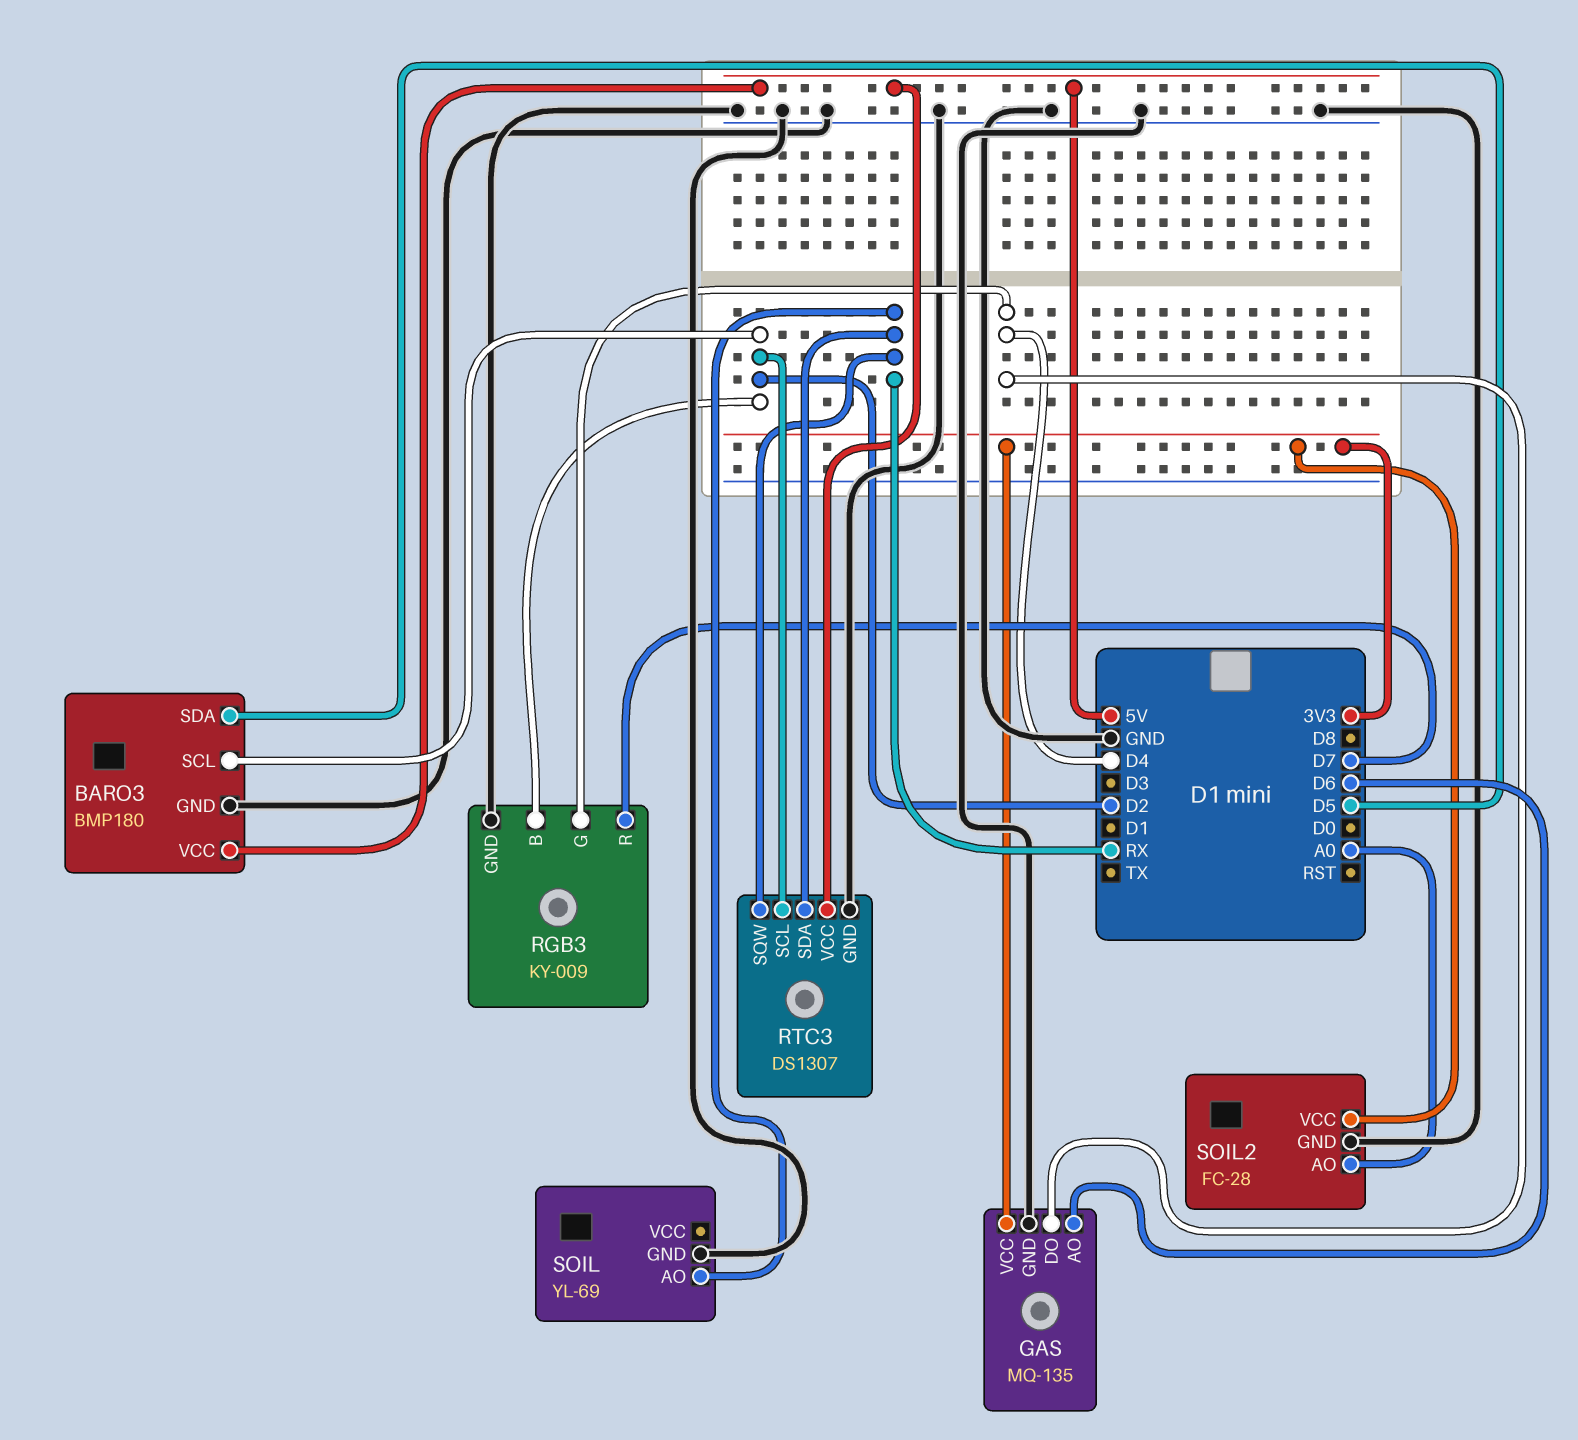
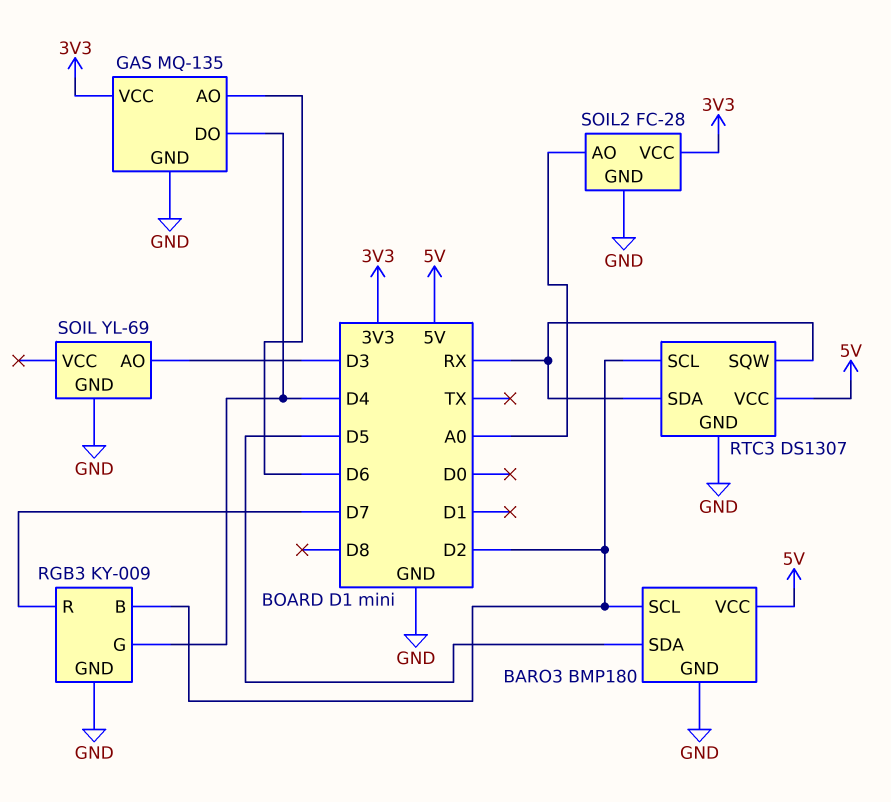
SOIL pin AO: RX -> D3

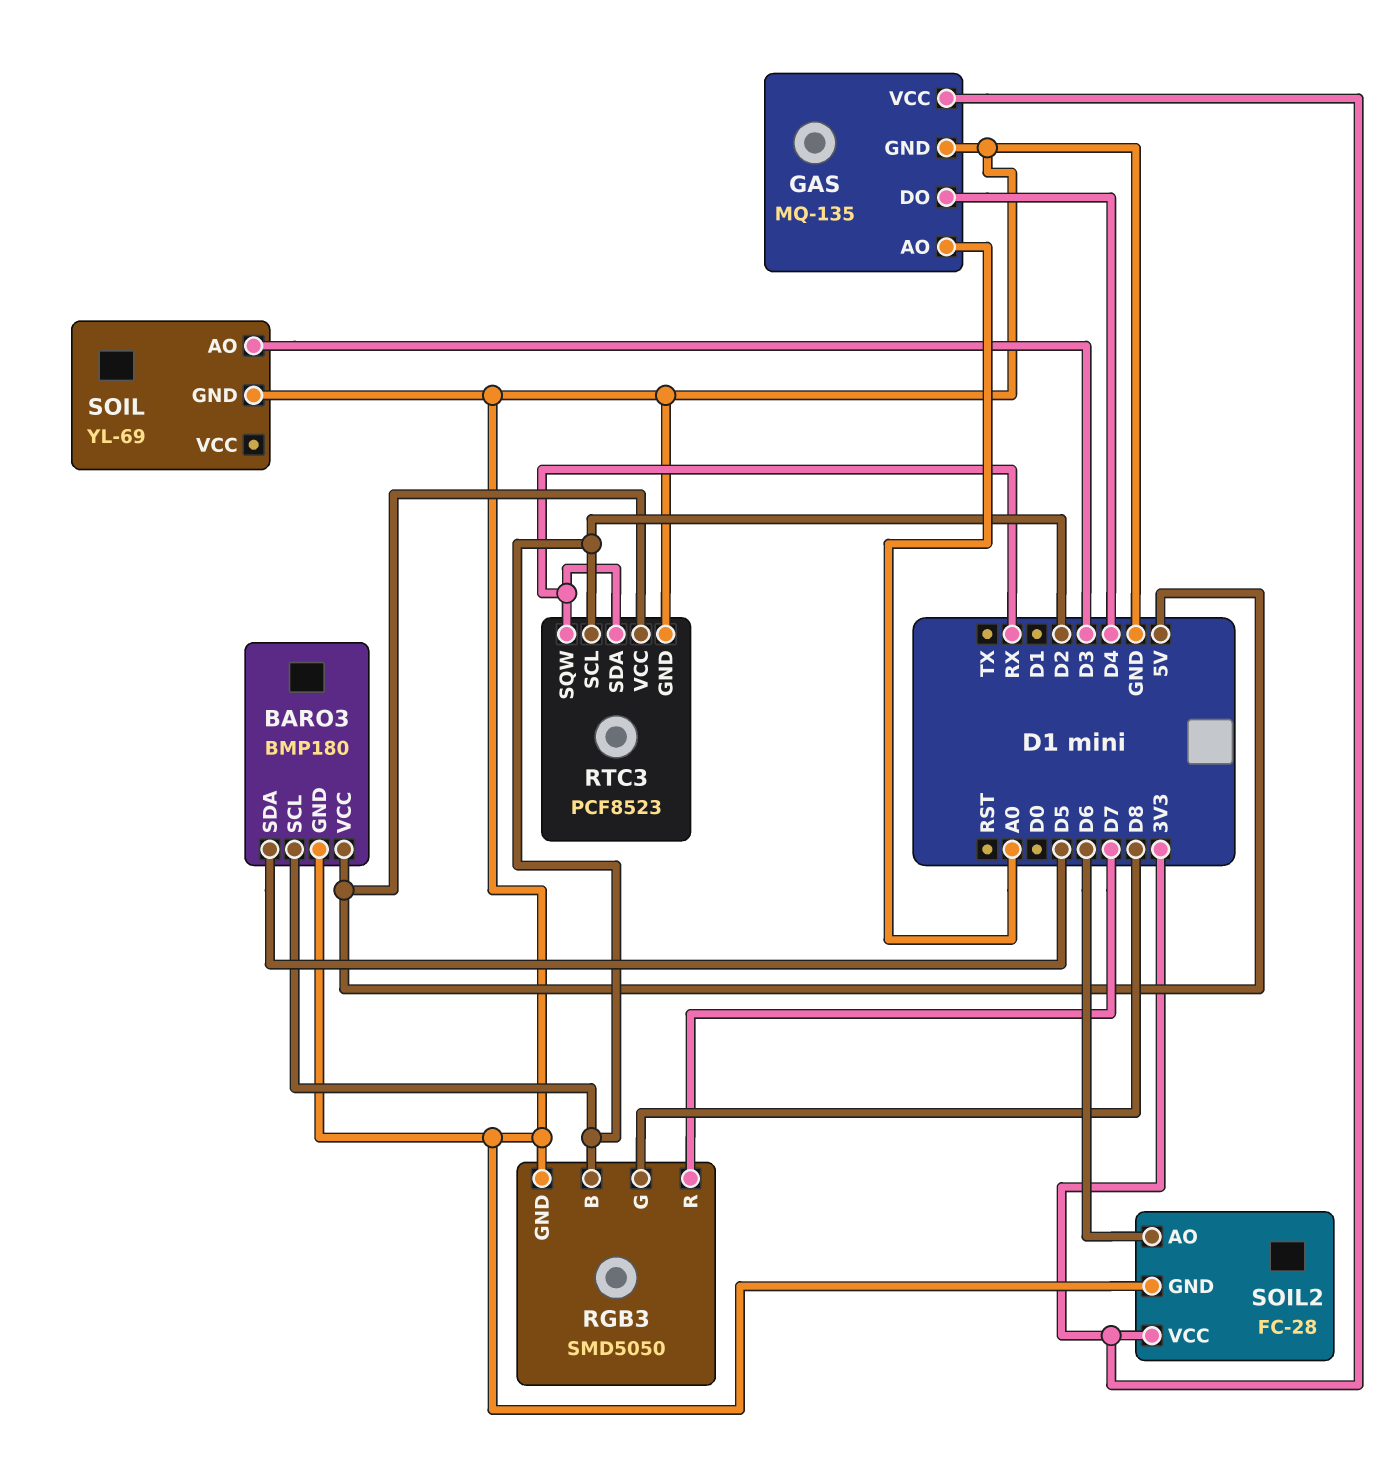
GAS pin AO: D6 -> A0
RGB3: KY-009 -> SMD5050
RGB3 pin G: D4 -> D8
RTC3: DS1307 -> PCF8523
SOIL2 pin AO: A0 -> D6

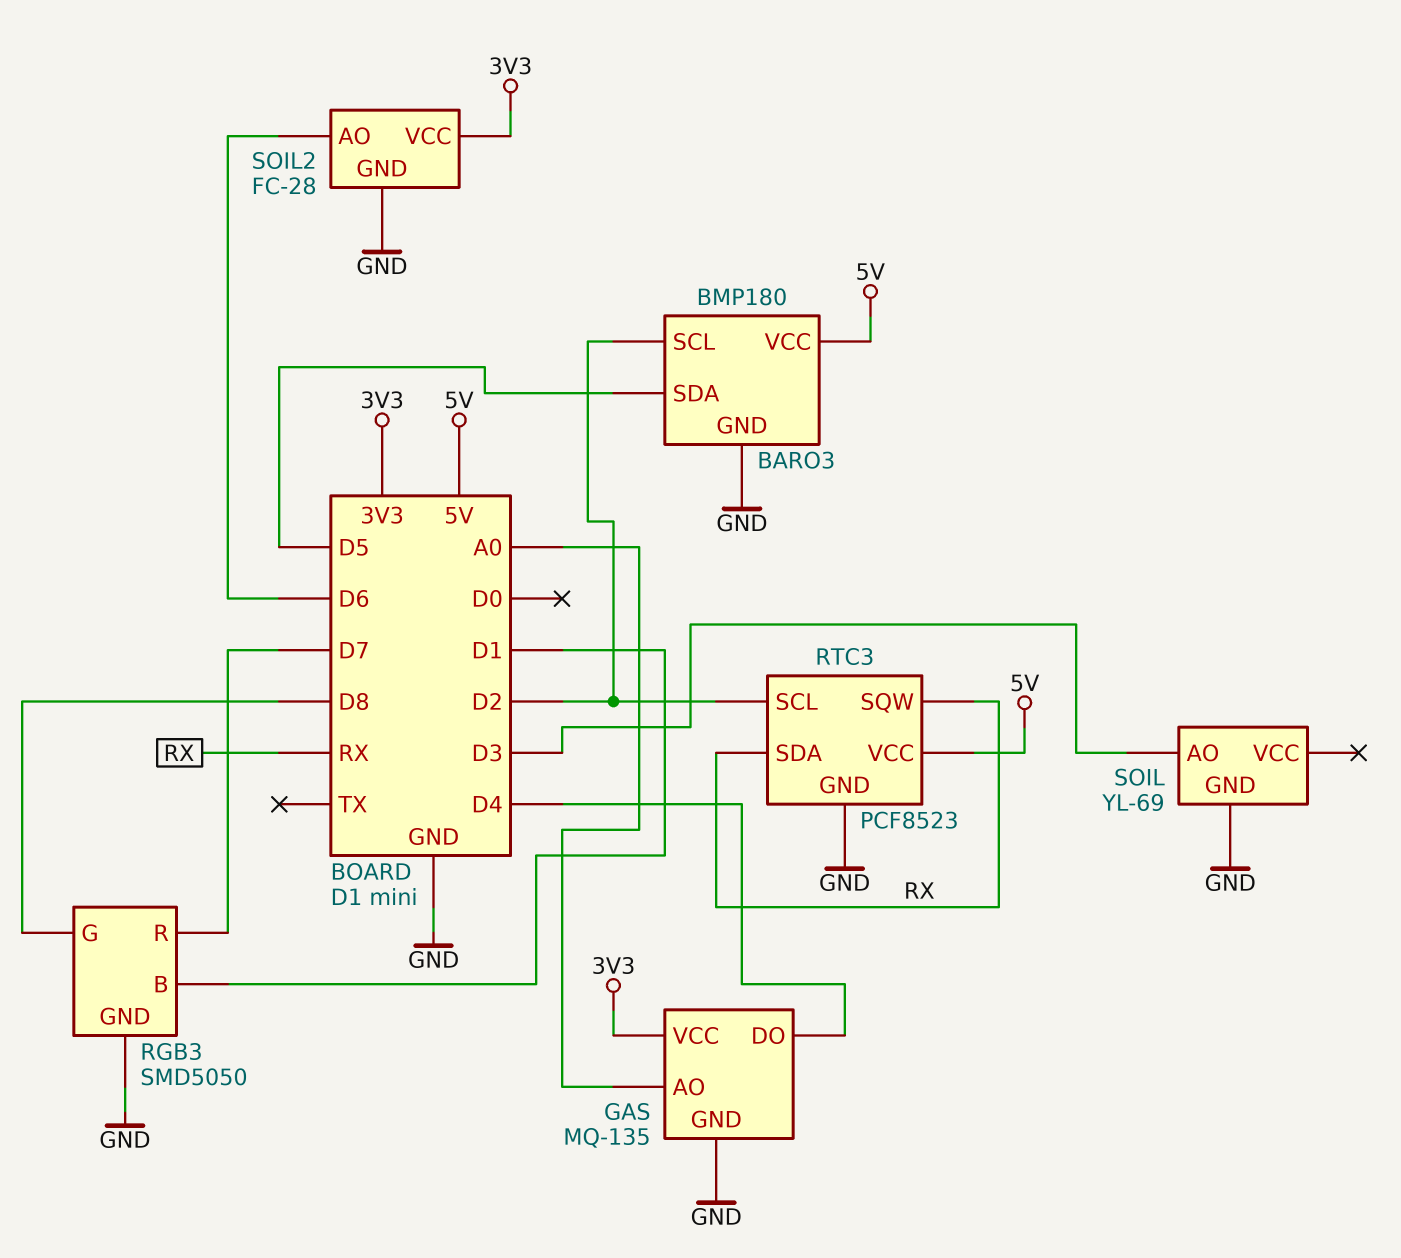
RGB3 pin B: D2 -> D1

